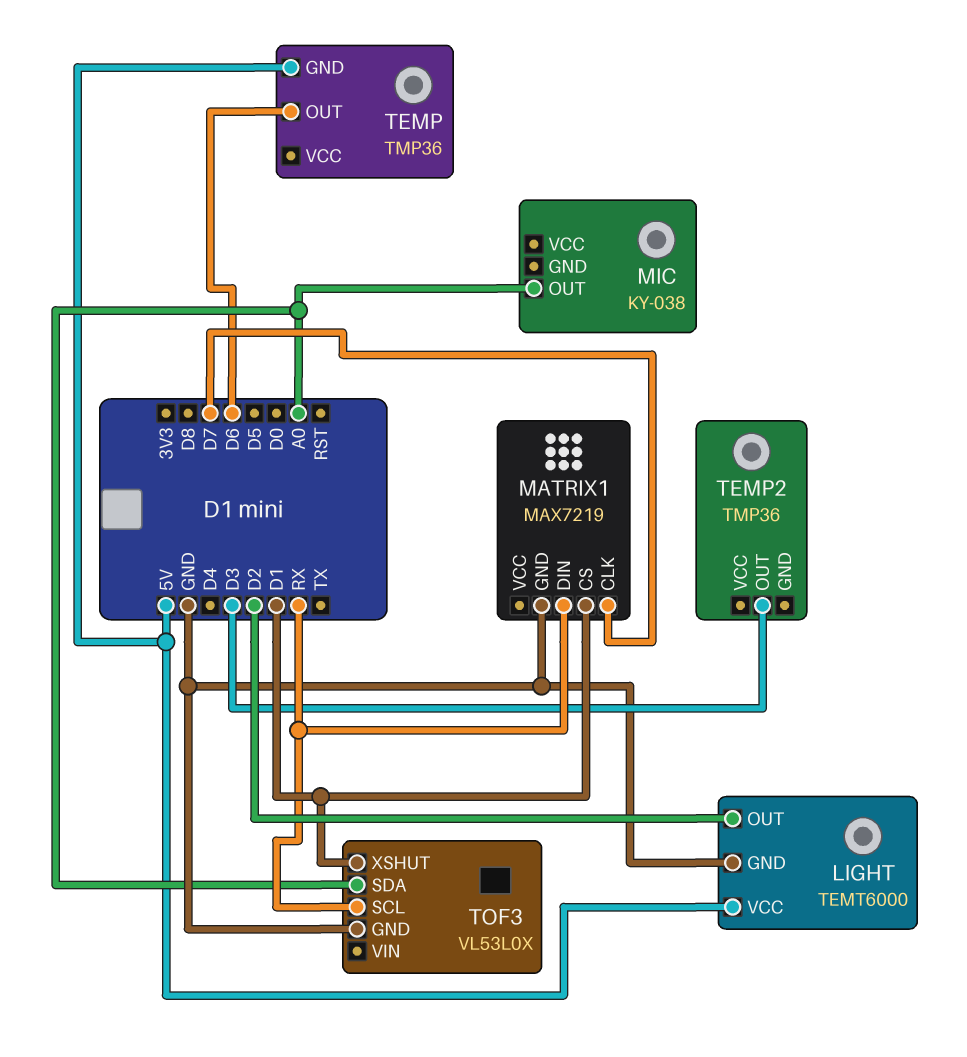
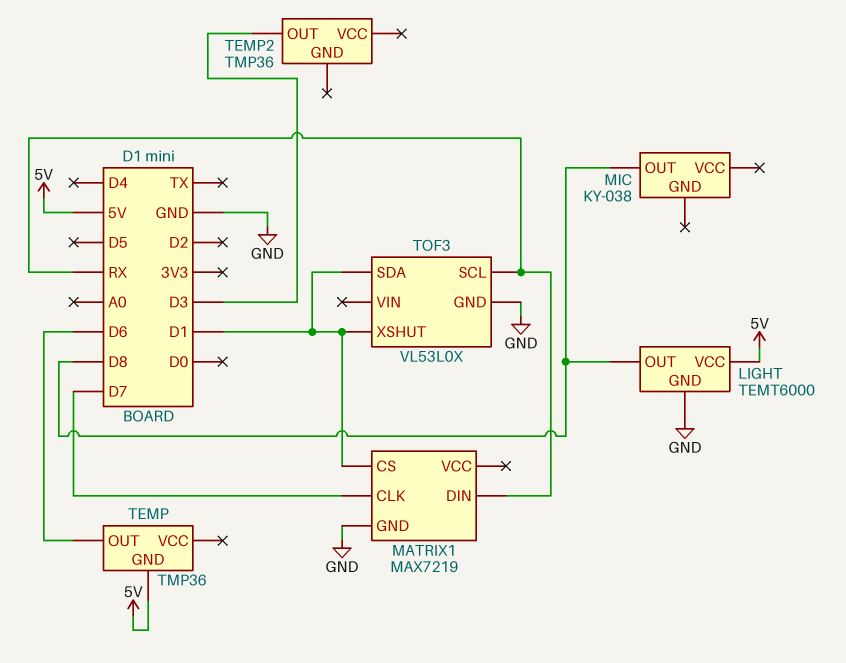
LIGHT pin OUT: D2 -> D8
MIC pin OUT: A0 -> D8
TOF3 pin SDA: A0 -> D1

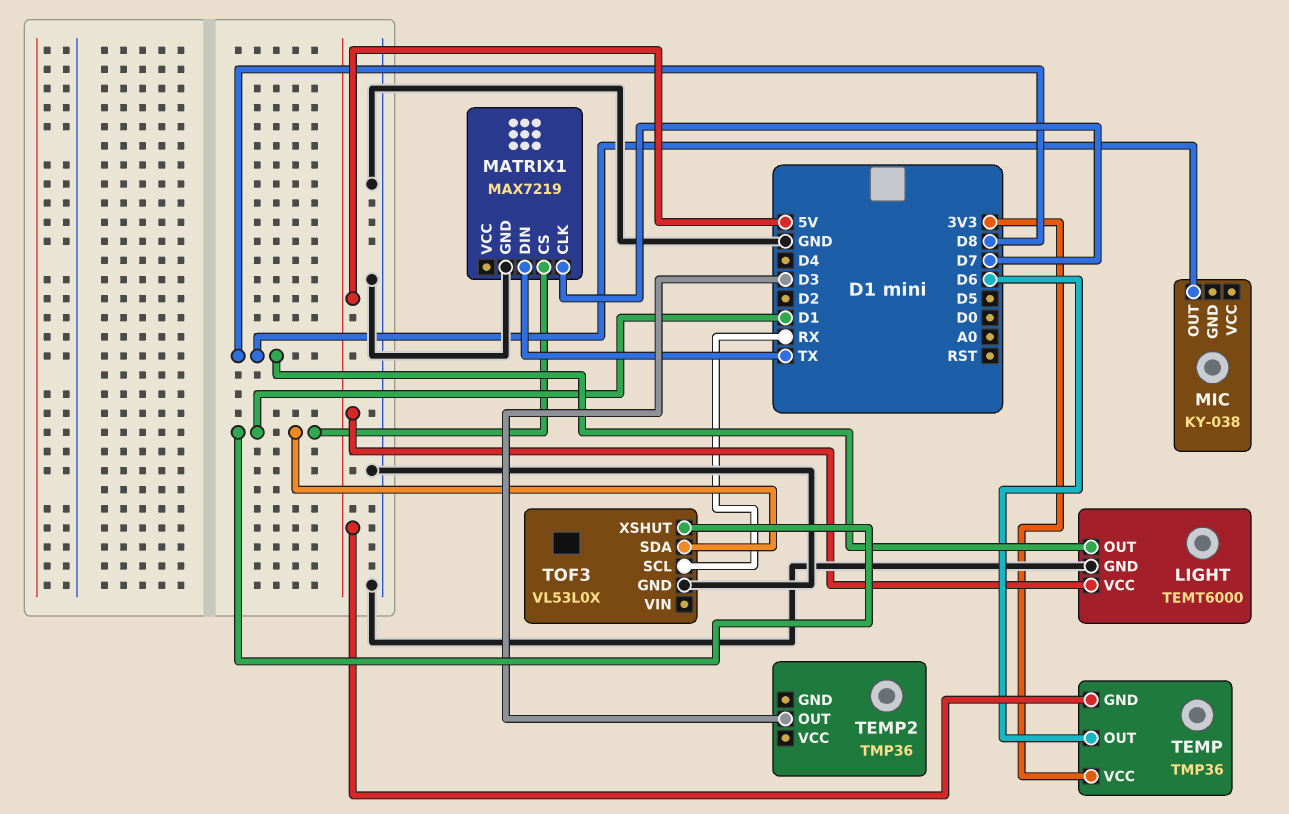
MATRIX1 pin DIN: RX -> TX
TEMP pin VCC: none -> 3V3

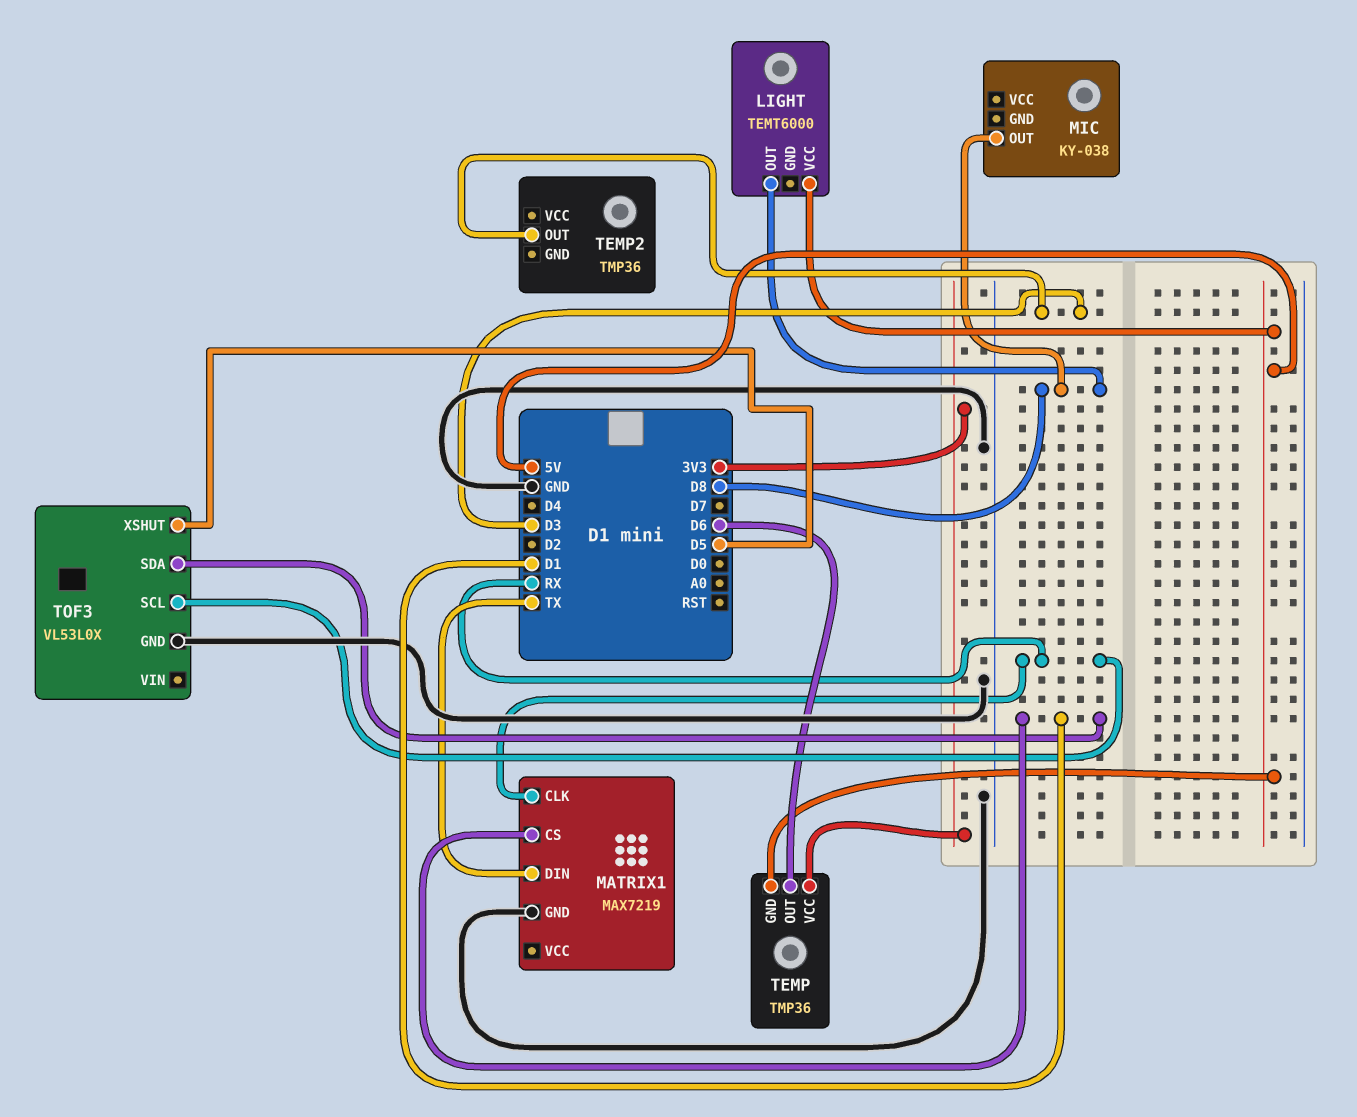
LIGHT pin GND: GND -> none
MATRIX1 pin CLK: D7 -> RX
TOF3 pin XSHUT: D1 -> D5

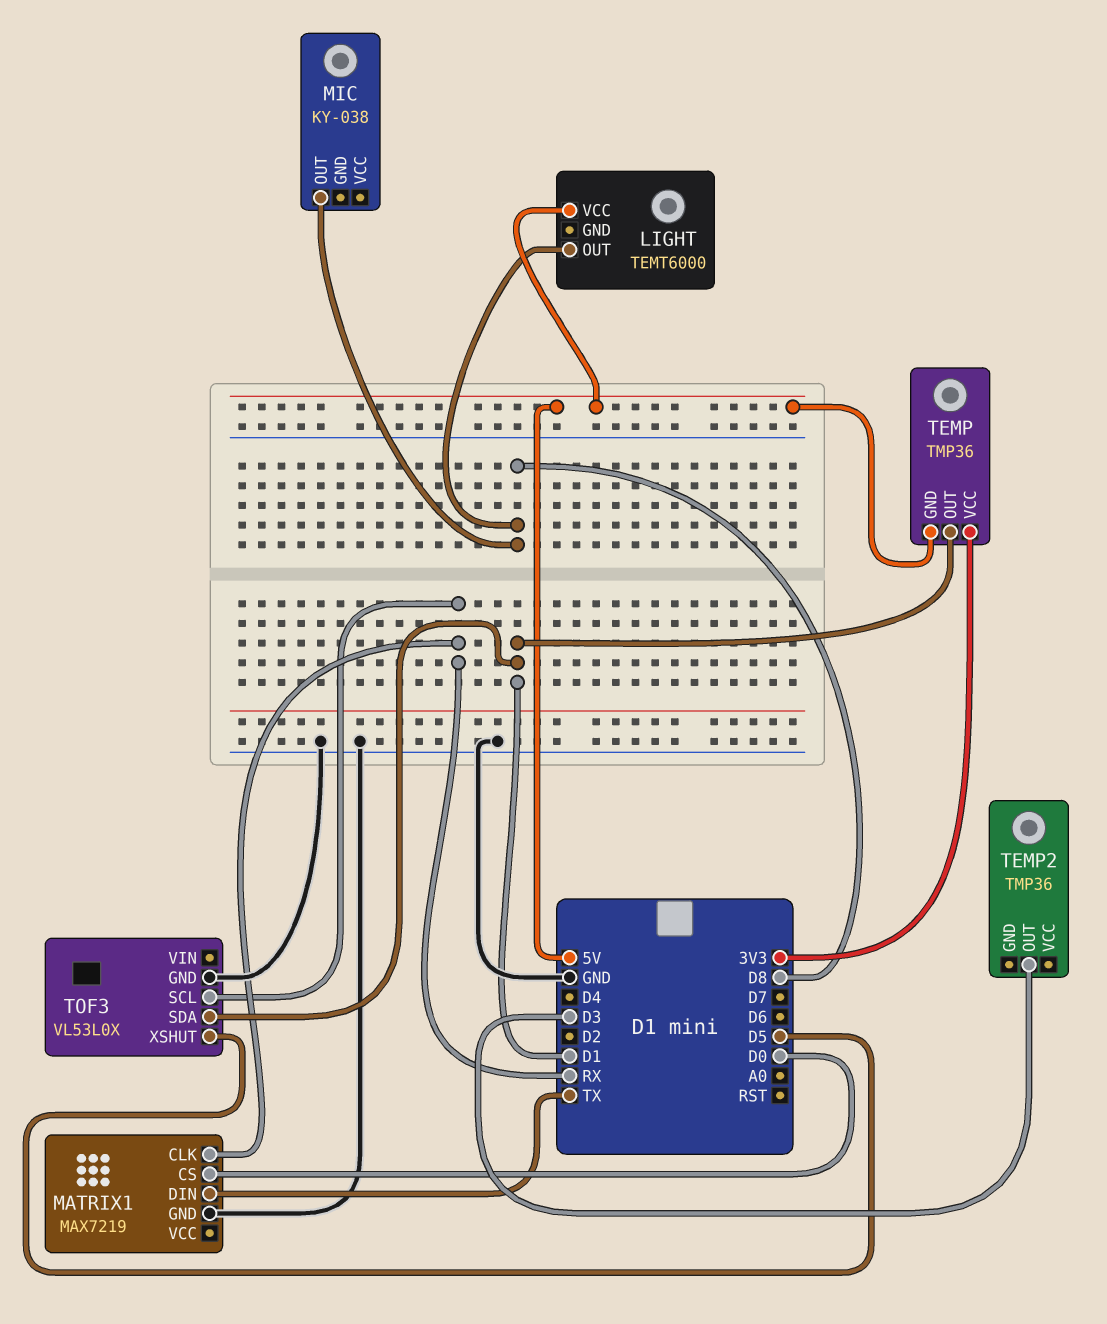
MATRIX1 pin CS: D1 -> D0
TEMP pin OUT: D6 -> D1

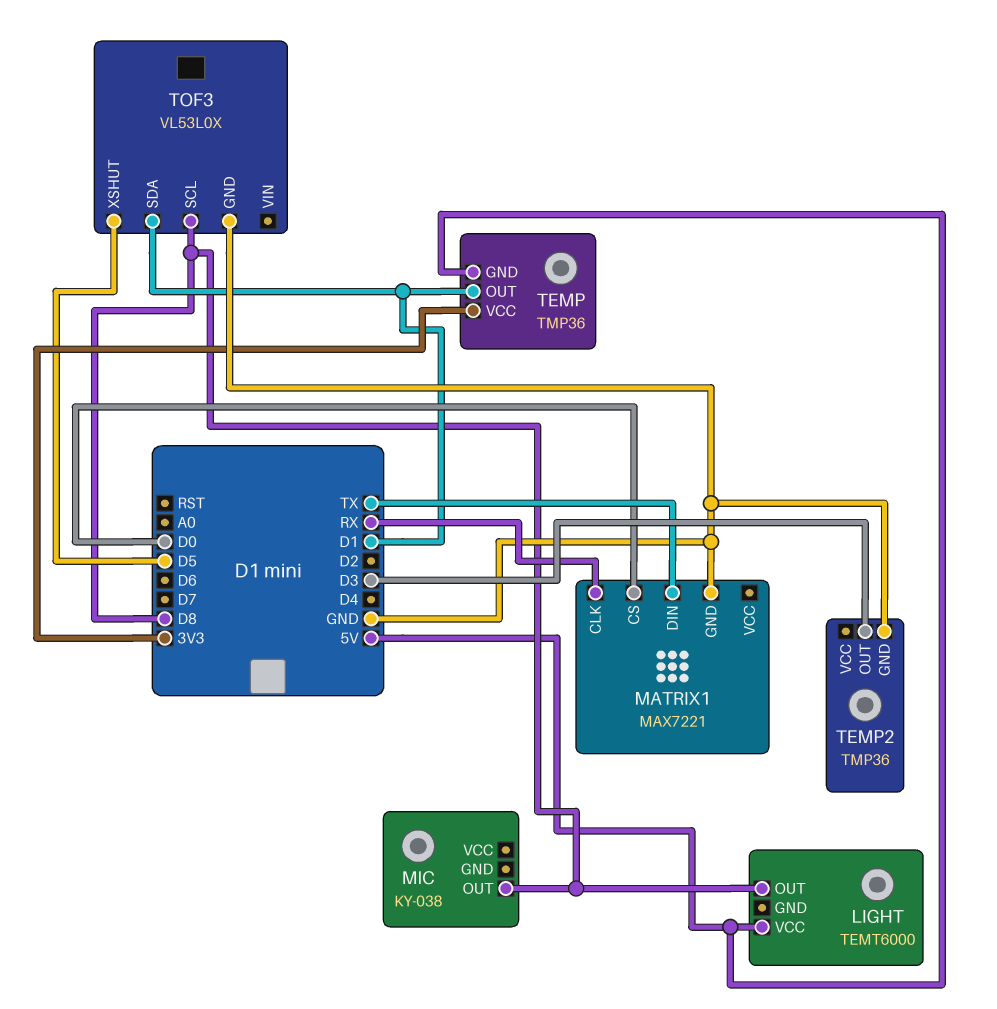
MATRIX1: MAX7219 -> MAX7221
TEMP2 pin GND: none -> GND
TOF3 pin SCL: RX -> D8

